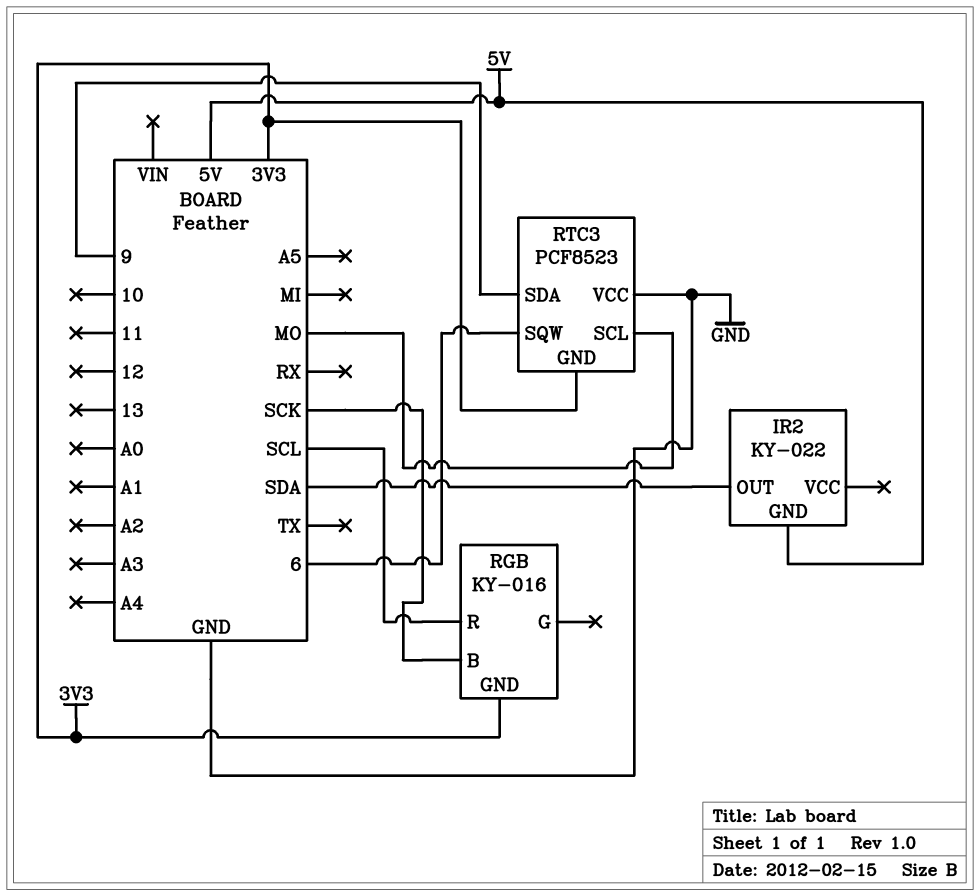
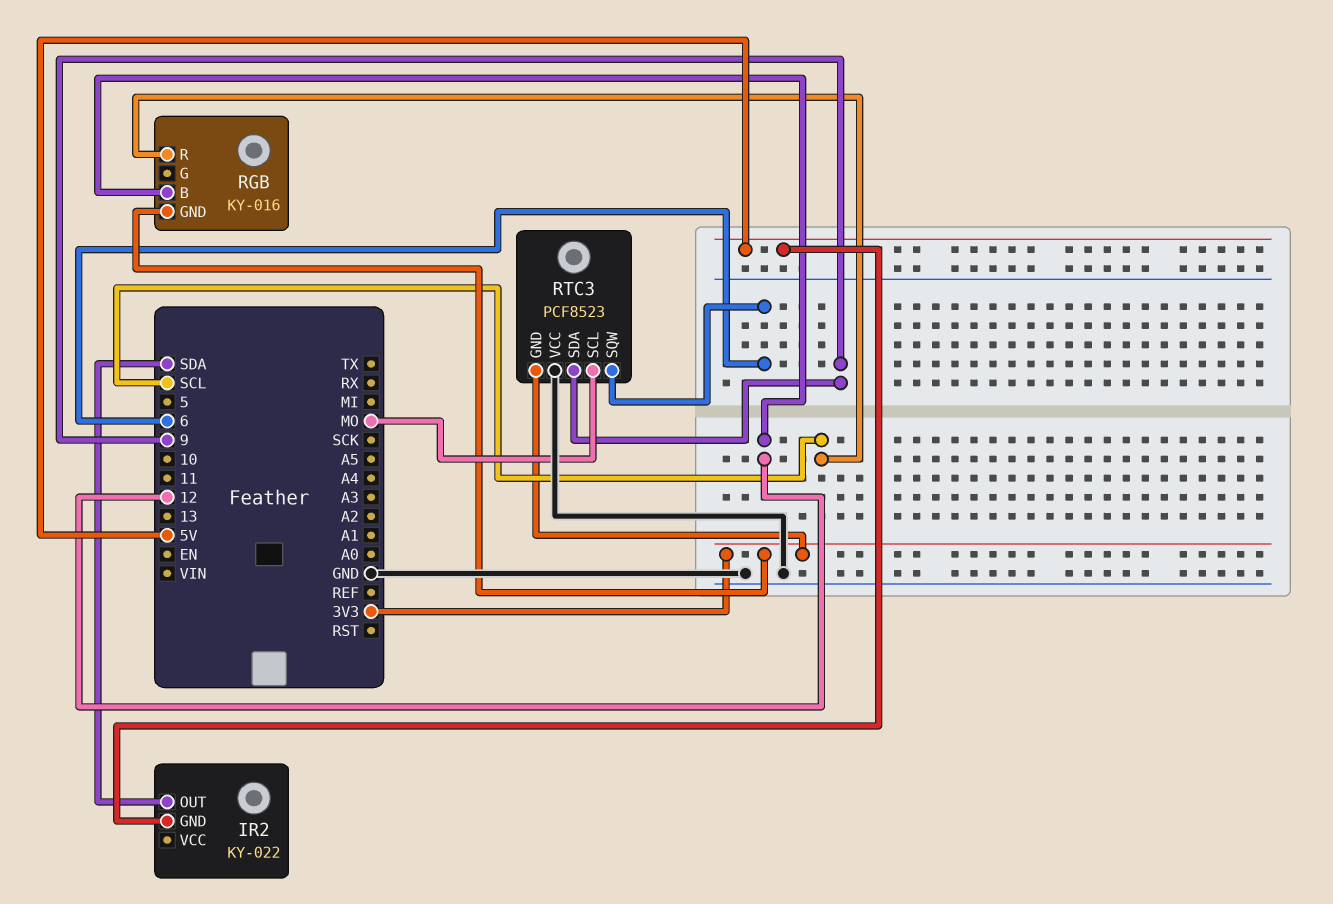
RGB pin B: SCK -> 12

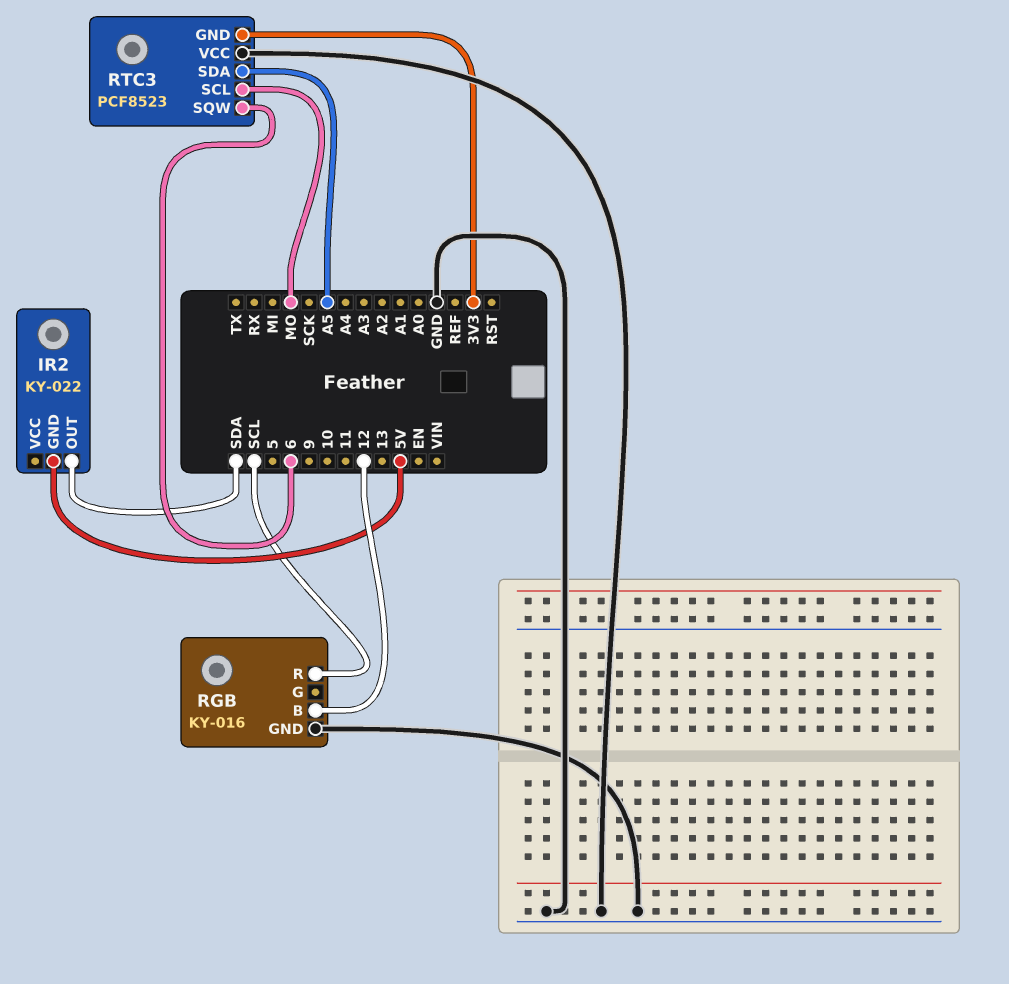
RGB pin GND: 3V3 -> GND
RTC3 pin SDA: 9 -> A5

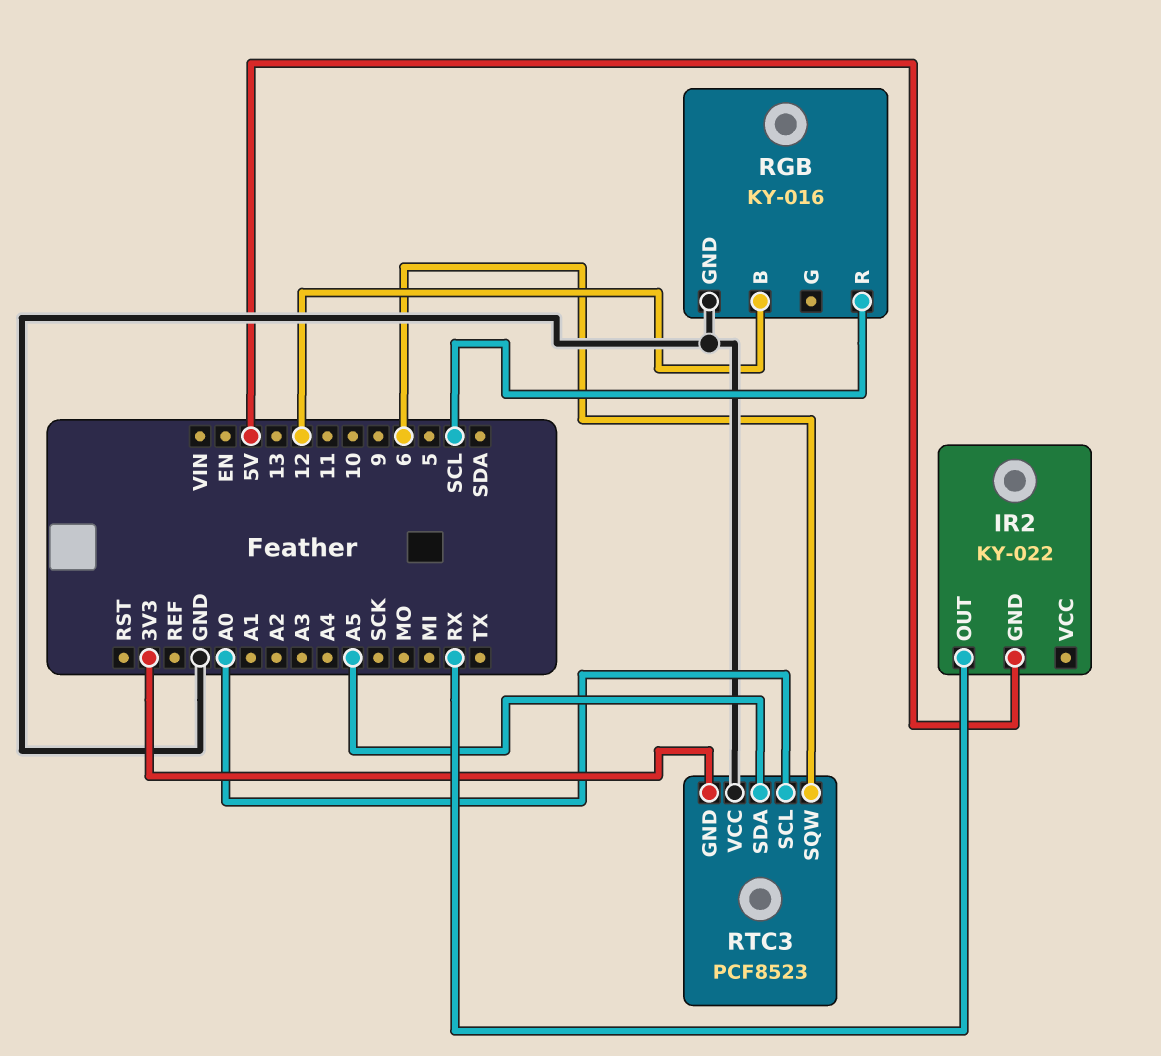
IR2 pin OUT: SDA -> RX
RTC3 pin SCL: MO -> A0

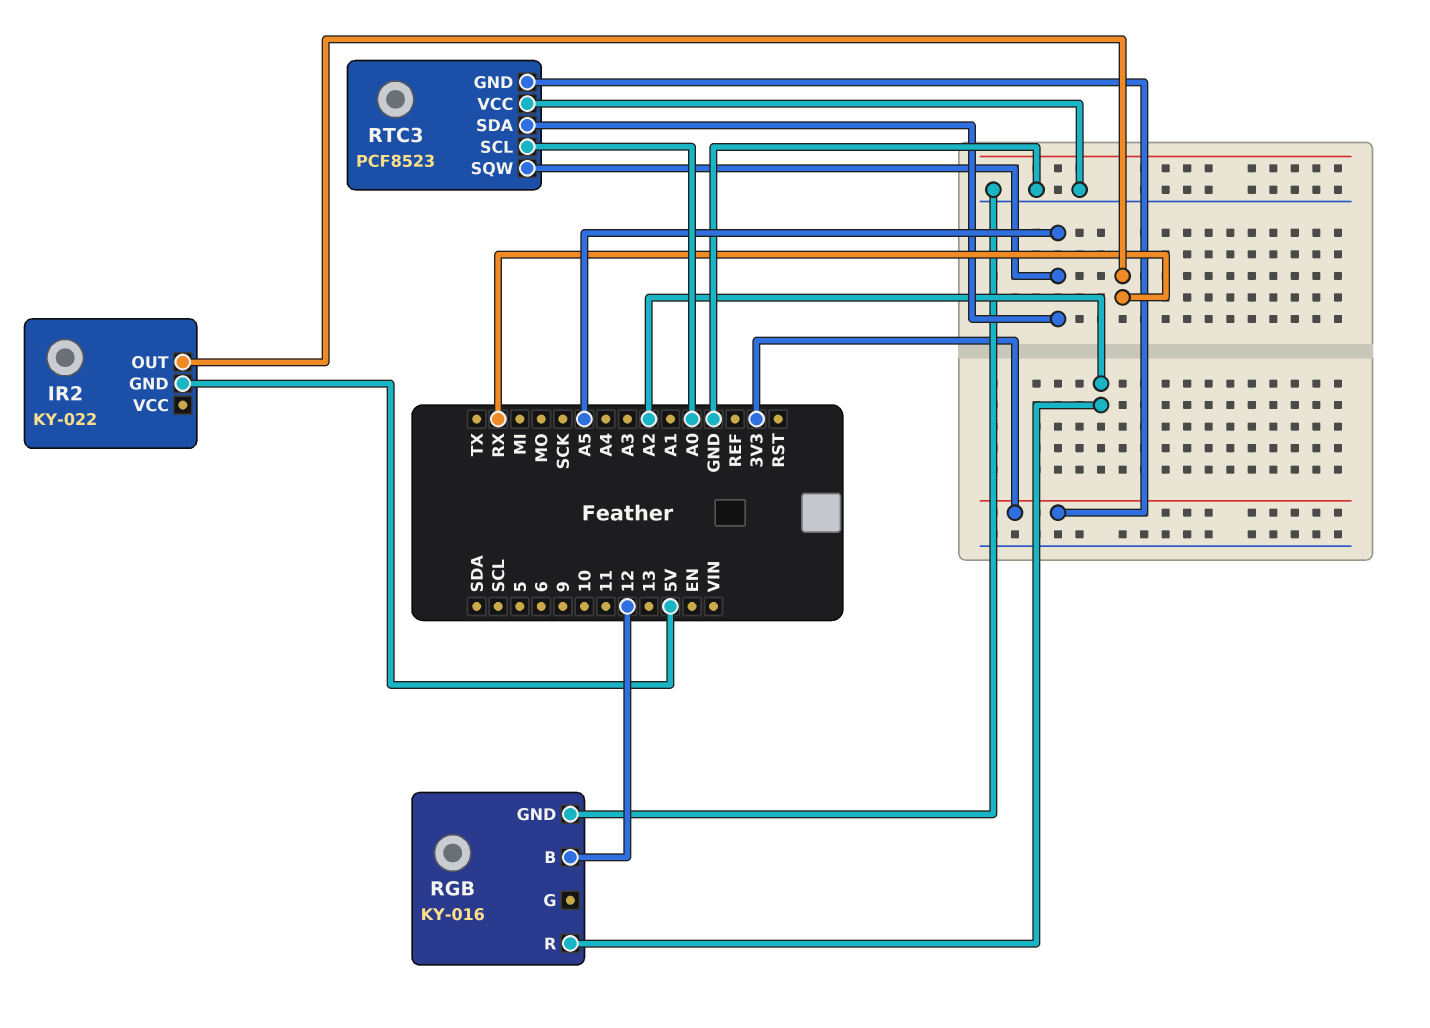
RGB pin R: SCL -> A2
RTC3 pin SQW: 6 -> A5

